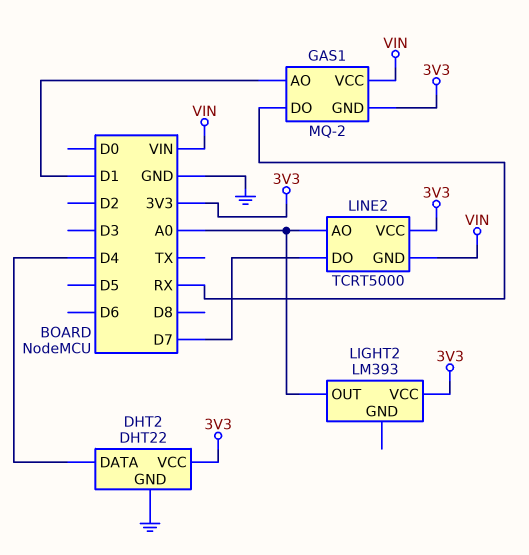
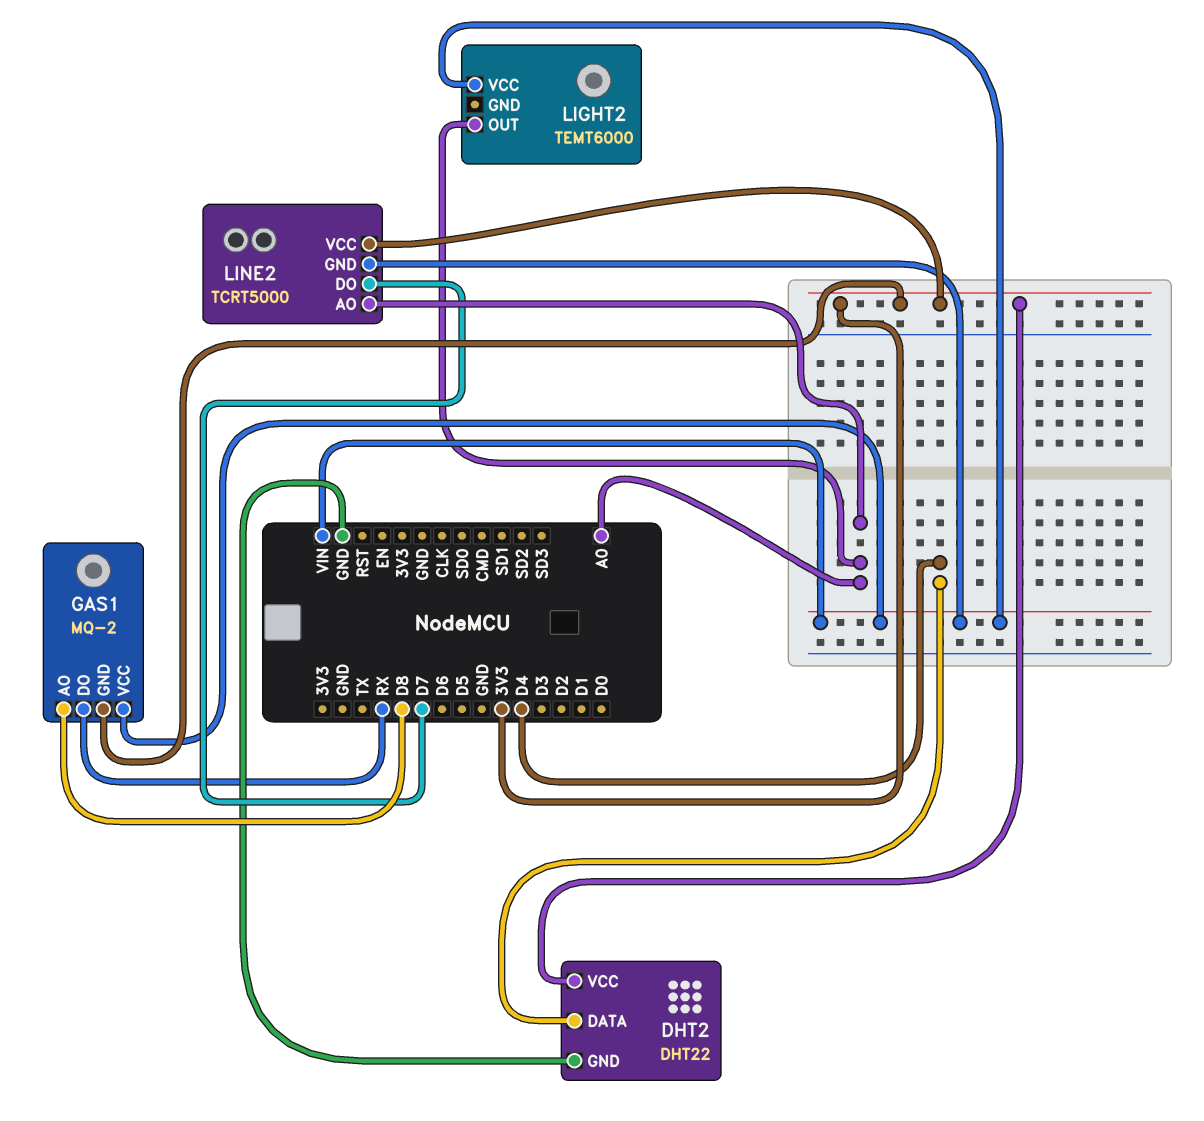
GAS1 pin AO: D1 -> D8
LIGHT2: LM393 -> TEMT6000
LIGHT2 pin VCC: 3V3 -> VIN

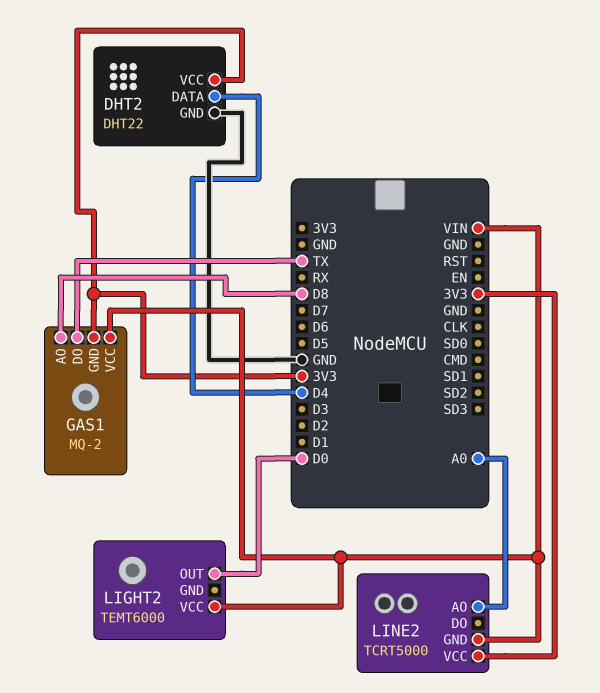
GAS1 pin DO: RX -> TX
LIGHT2 pin OUT: A0 -> D0
LINE2 pin DO: D7 -> none

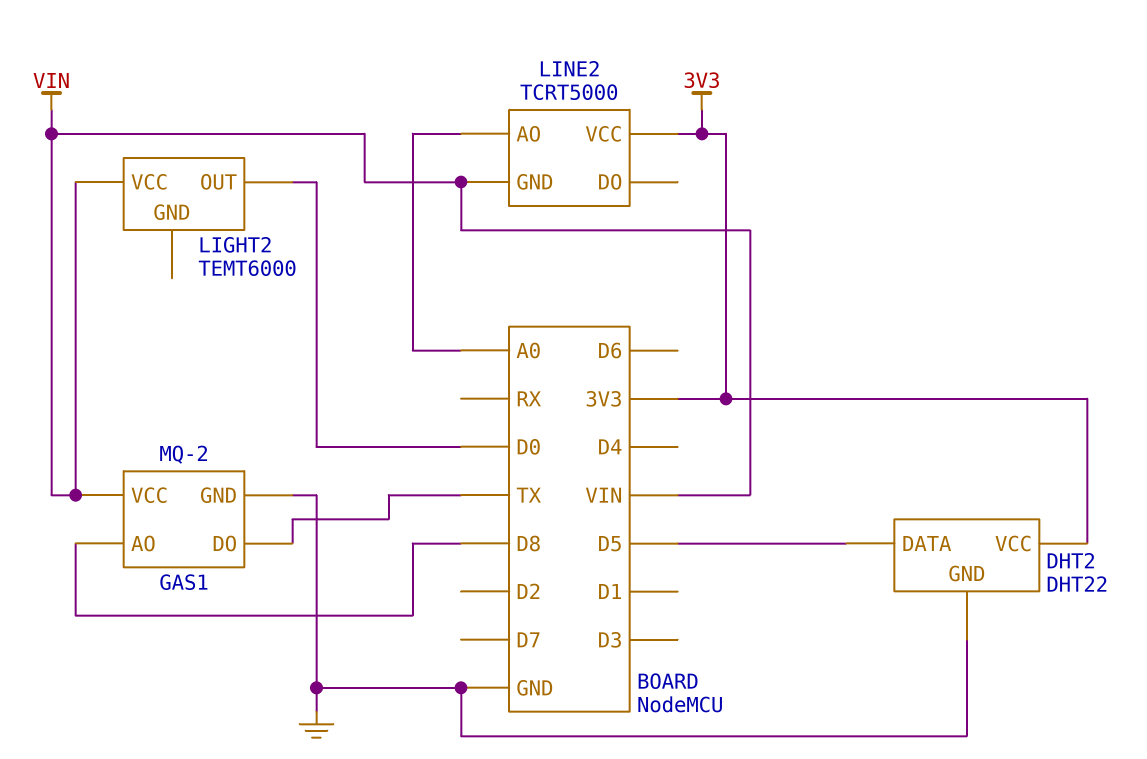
DHT2 pin DATA: D4 -> D5
GAS1 pin GND: 3V3 -> GND

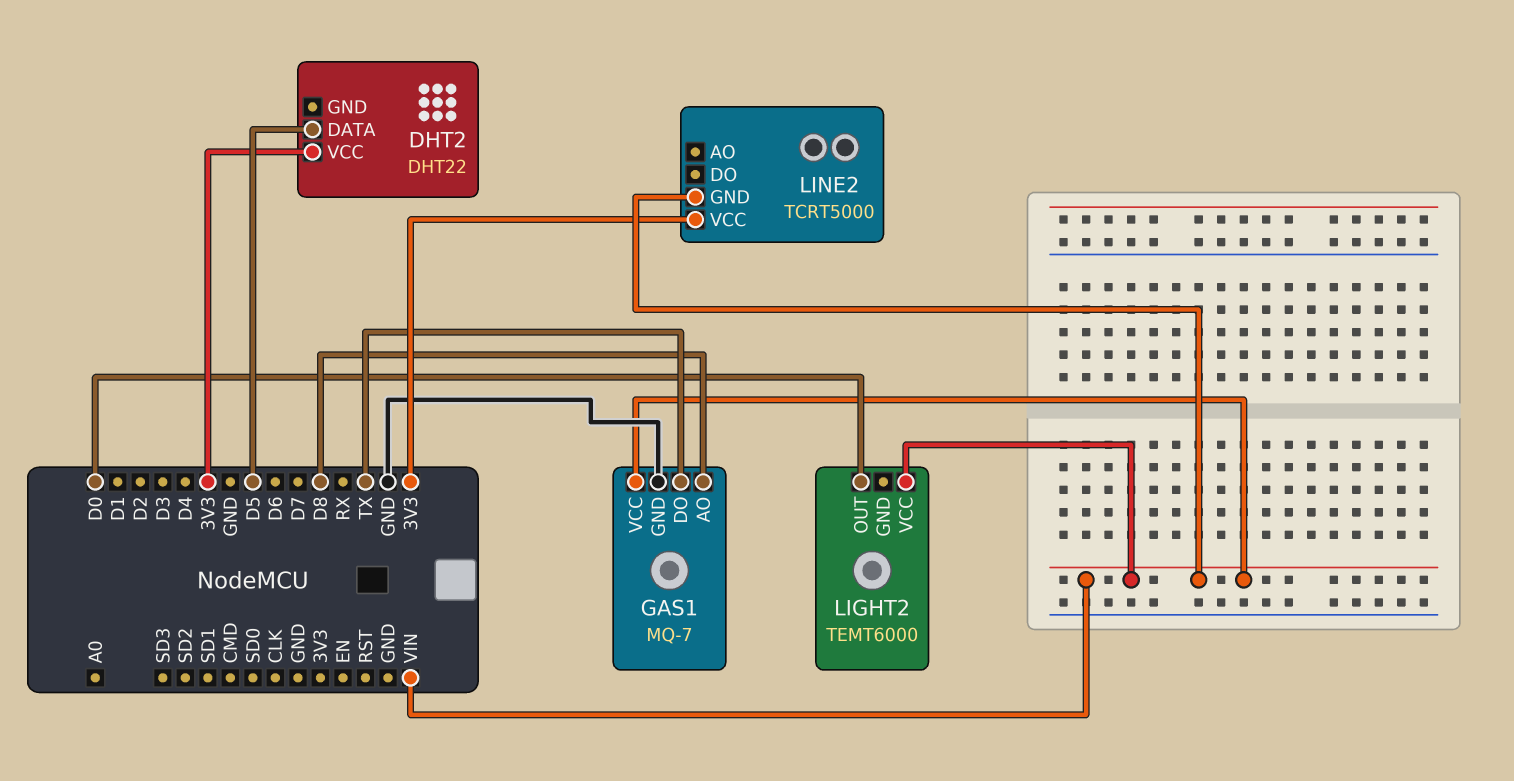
DHT2 pin GND: GND -> none
GAS1: MQ-2 -> MQ-7
LINE2 pin AO: A0 -> none

